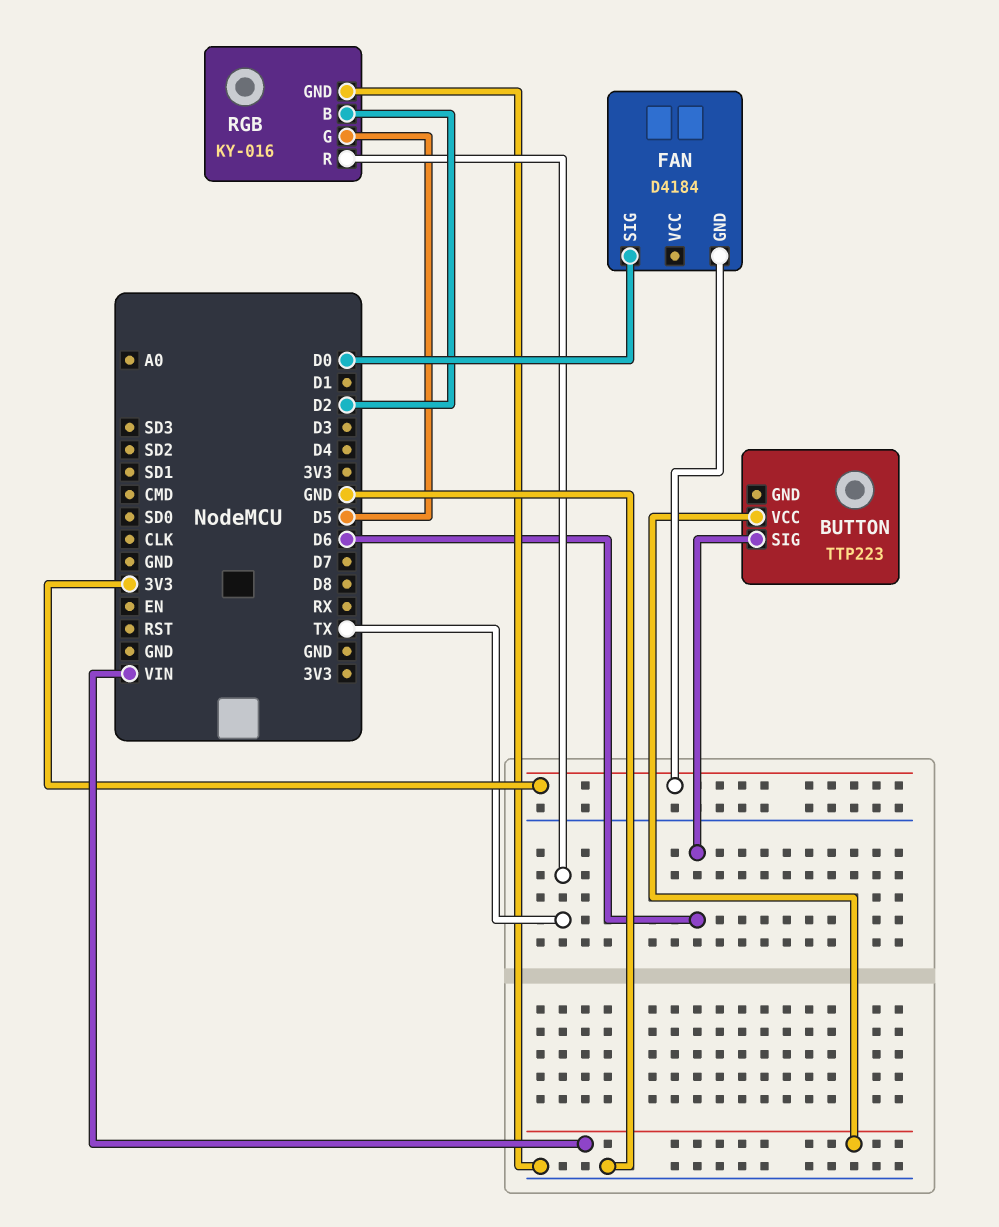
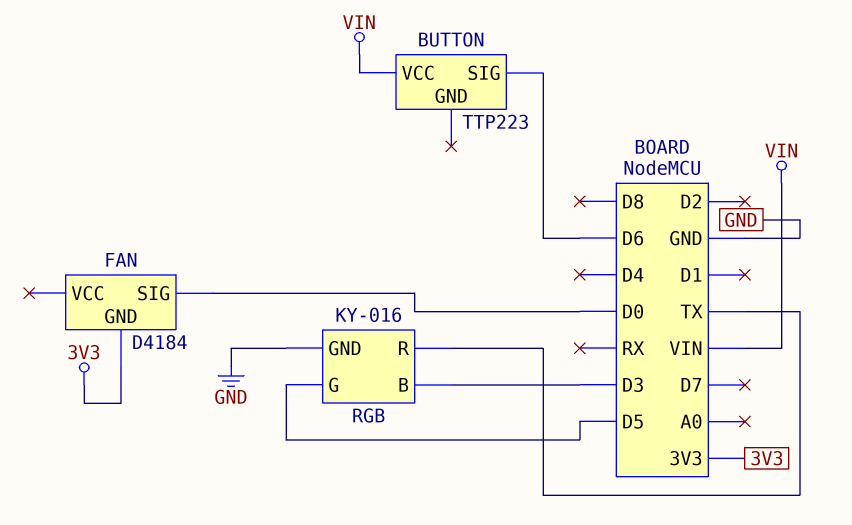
RGB pin B: D2 -> D3

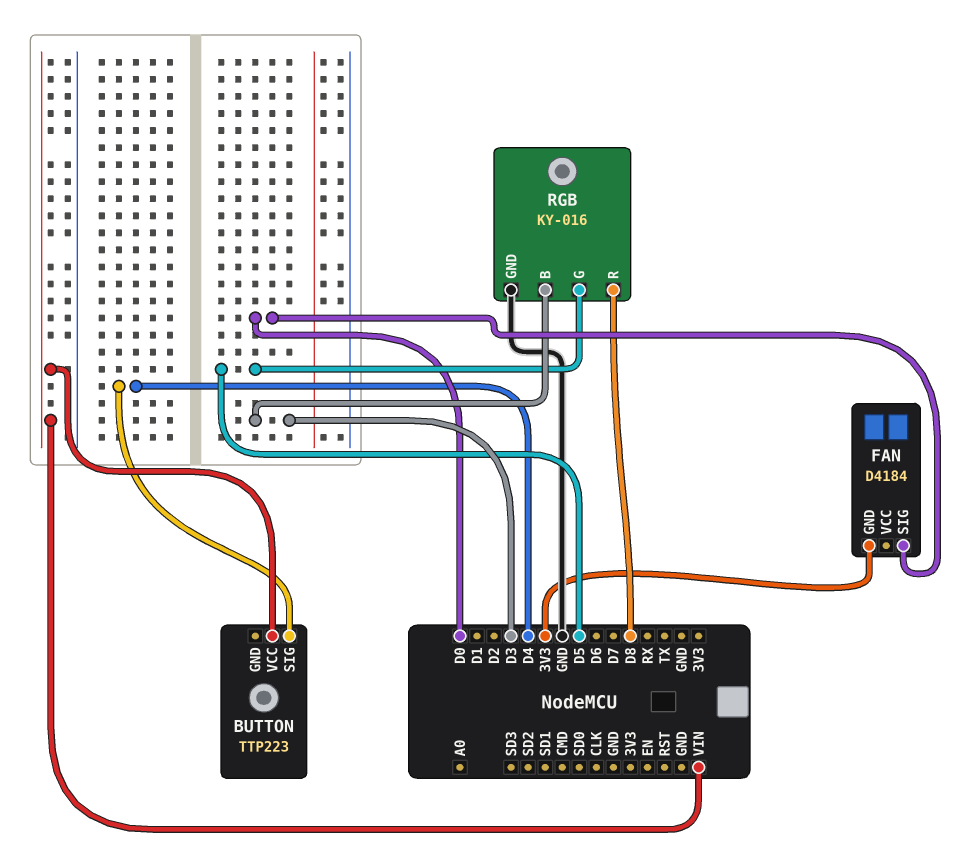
BUTTON pin SIG: D6 -> D4
RGB pin R: TX -> D8

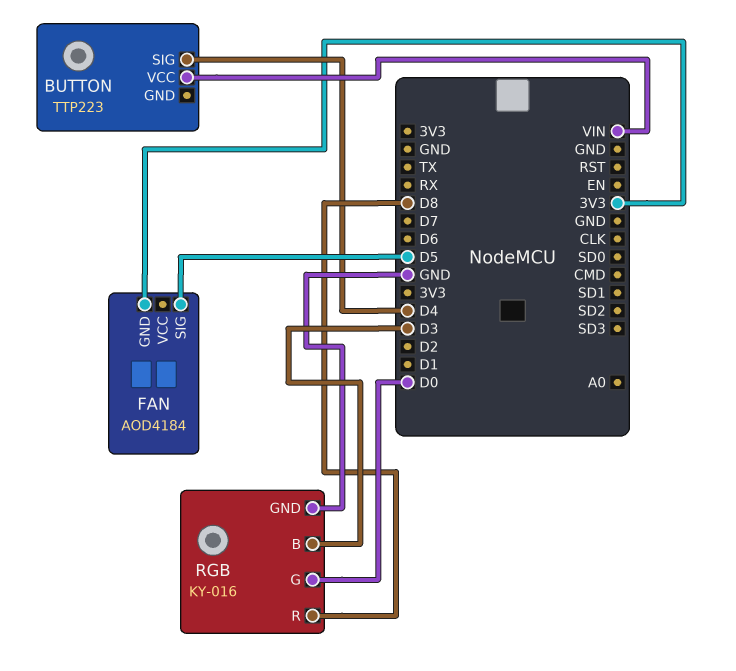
FAN: D4184 -> AOD4184
FAN pin SIG: D0 -> D5
RGB pin G: D5 -> D0

